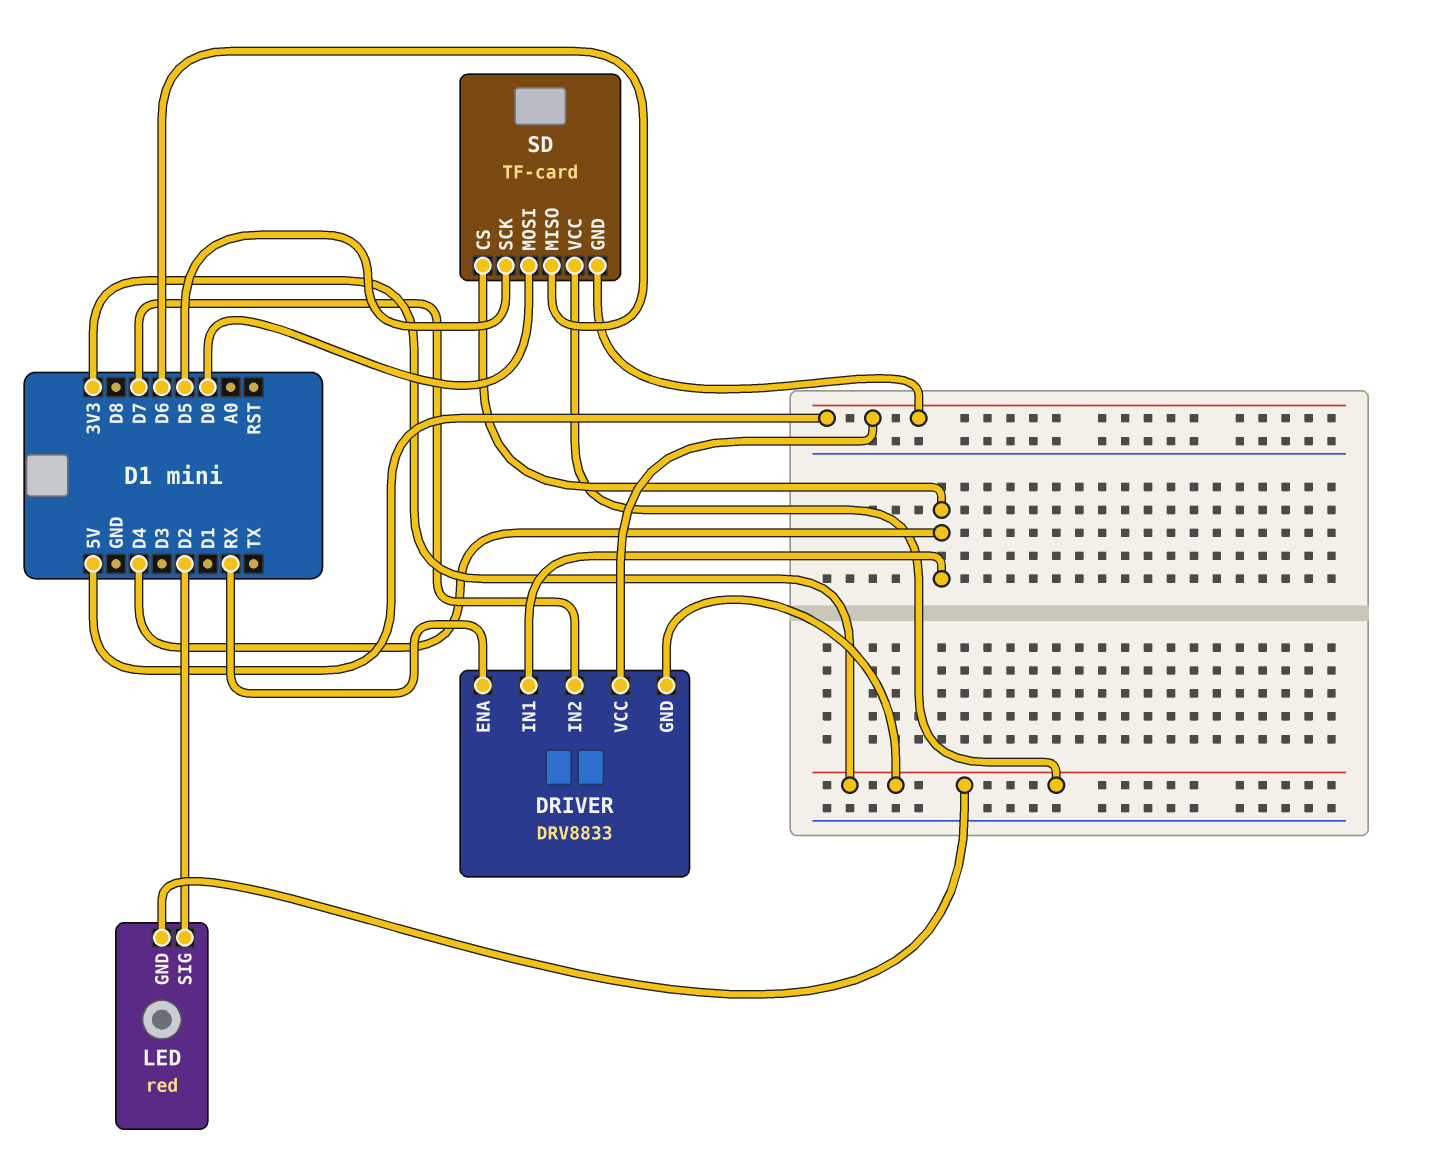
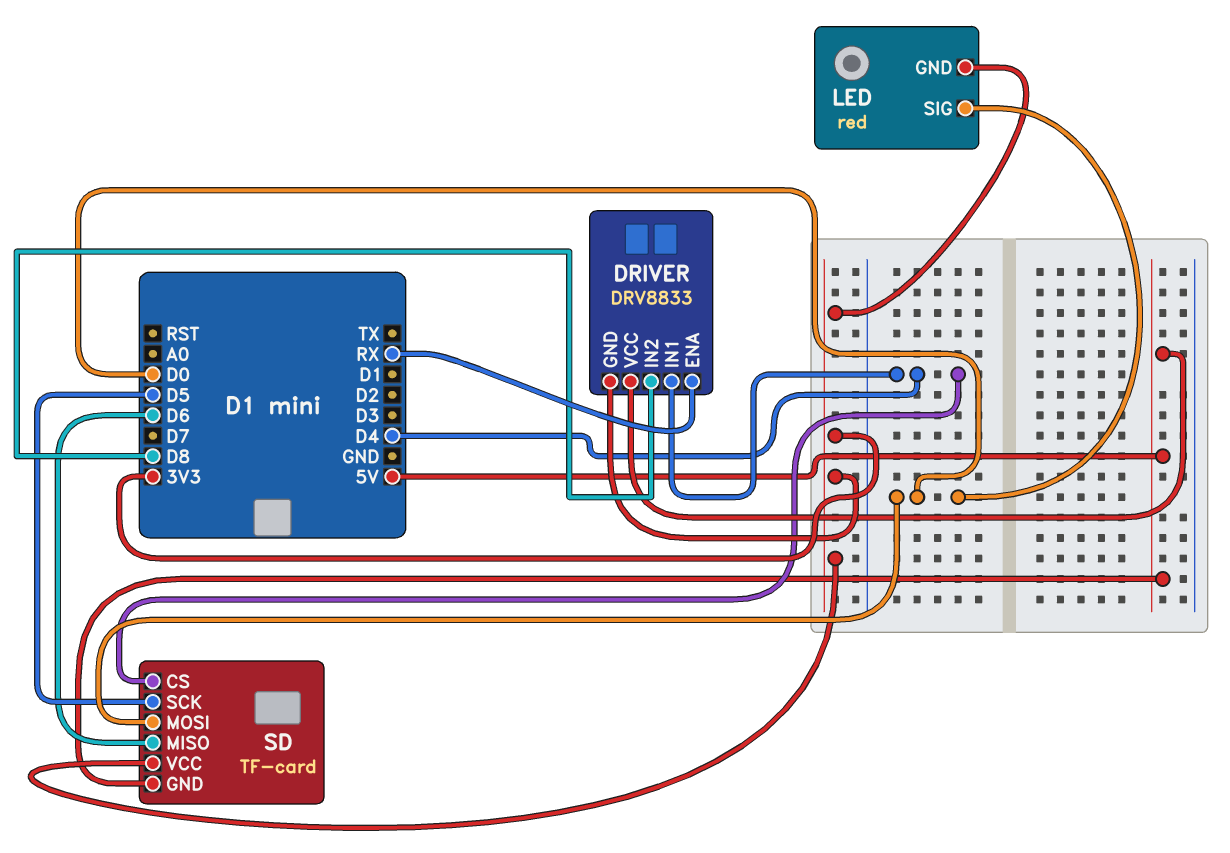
DRIVER pin IN2: D7 -> D8
LED pin SIG: D2 -> D0

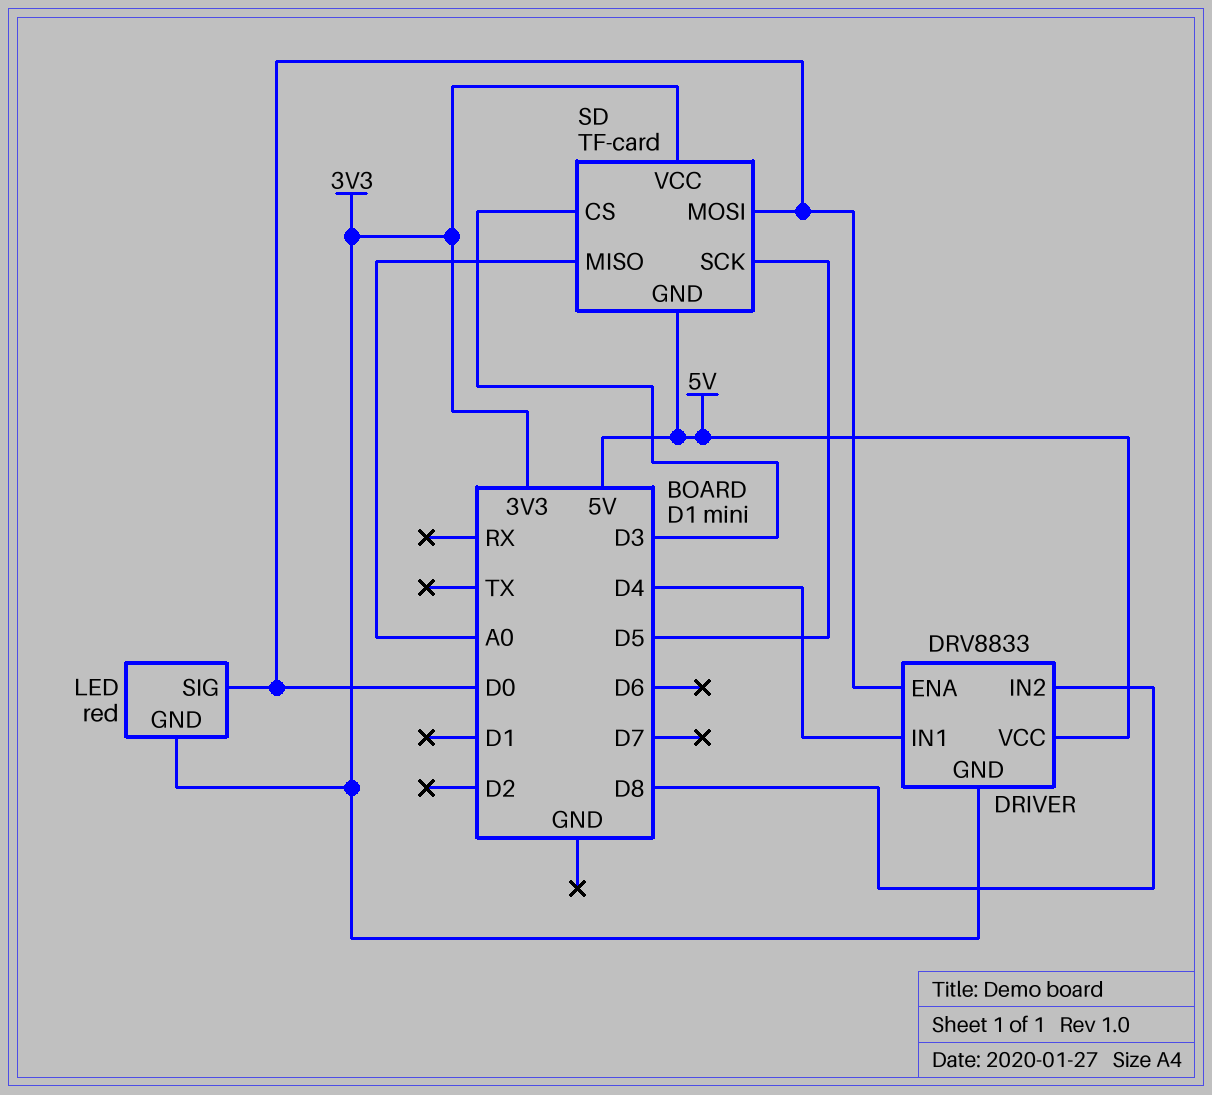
DRIVER pin ENA: RX -> D0
SD pin CS: D4 -> D3
SD pin MISO: D6 -> A0

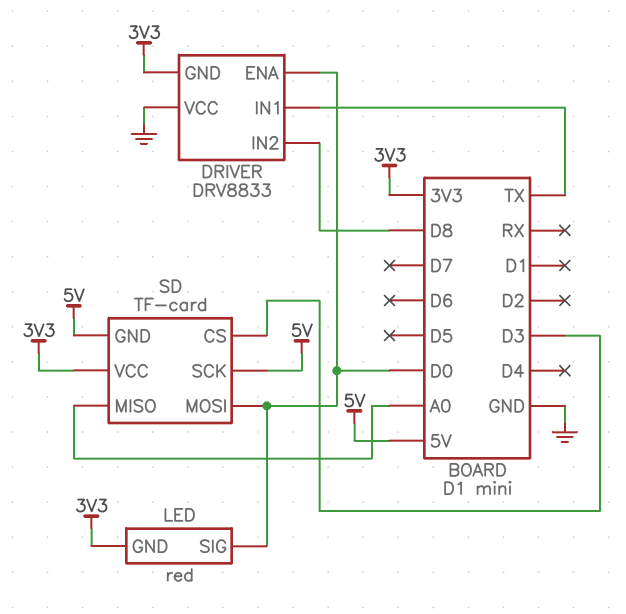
DRIVER pin IN1: D4 -> TX
DRIVER pin VCC: 5V -> GND
SD pin SCK: D5 -> 5V

